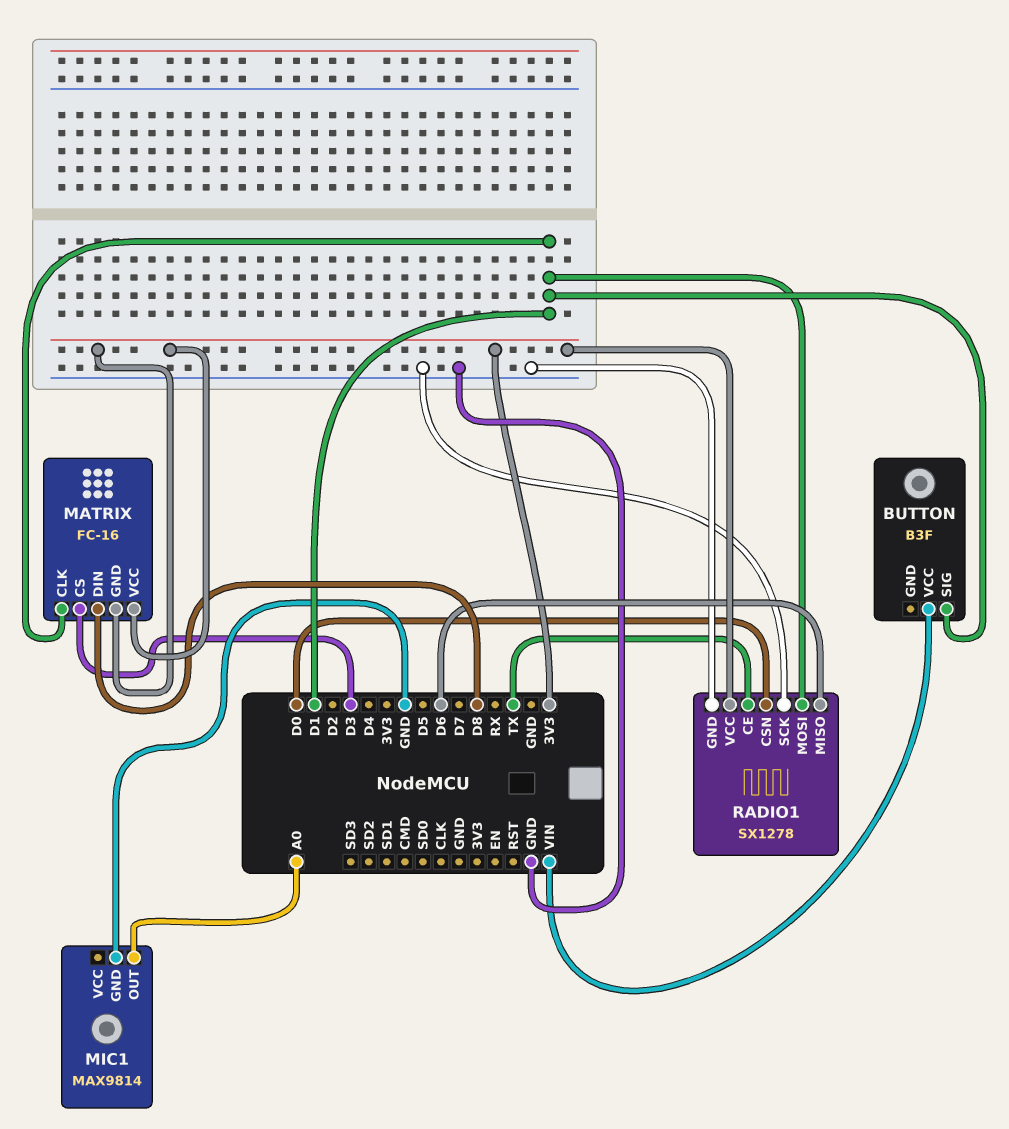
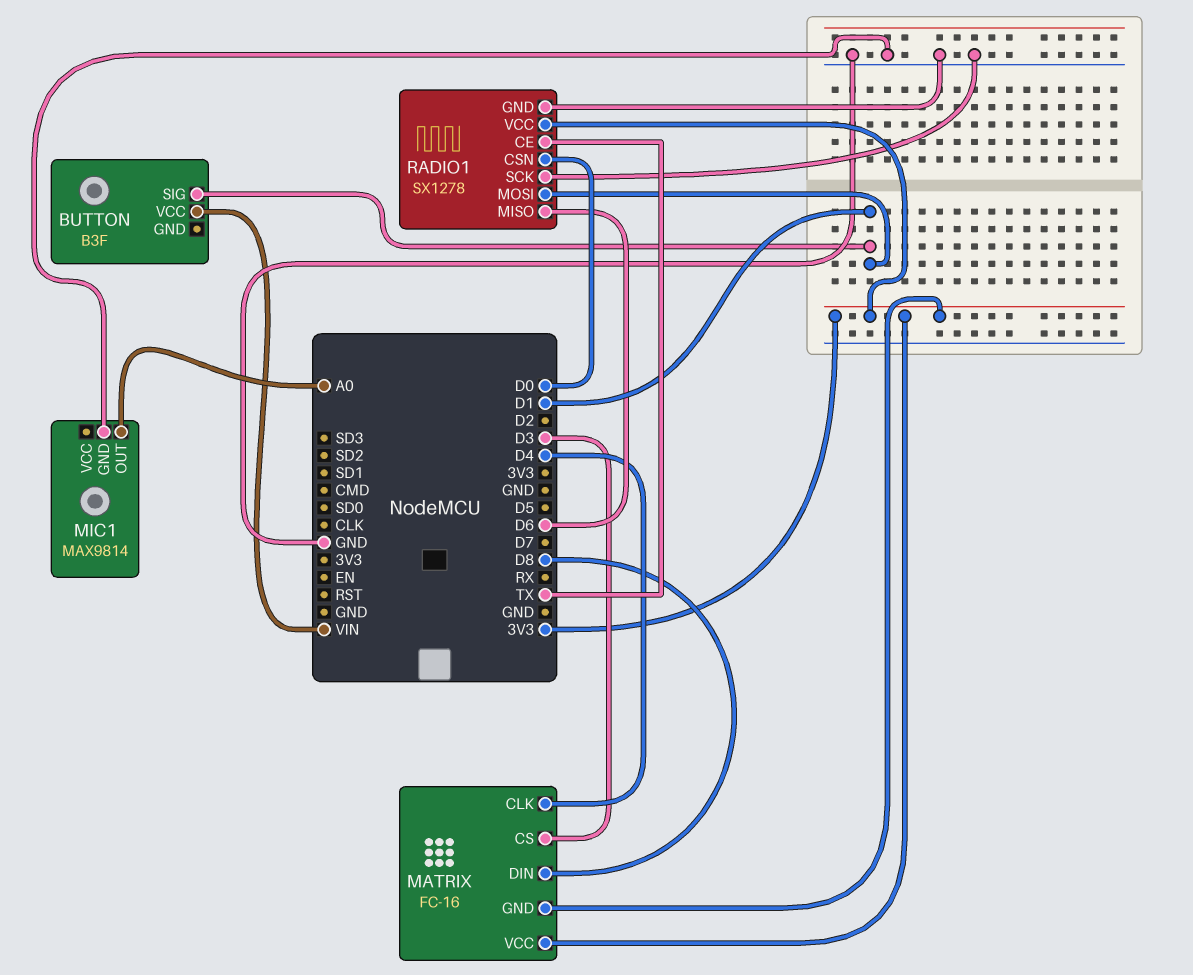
MATRIX pin CLK: D1 -> D4

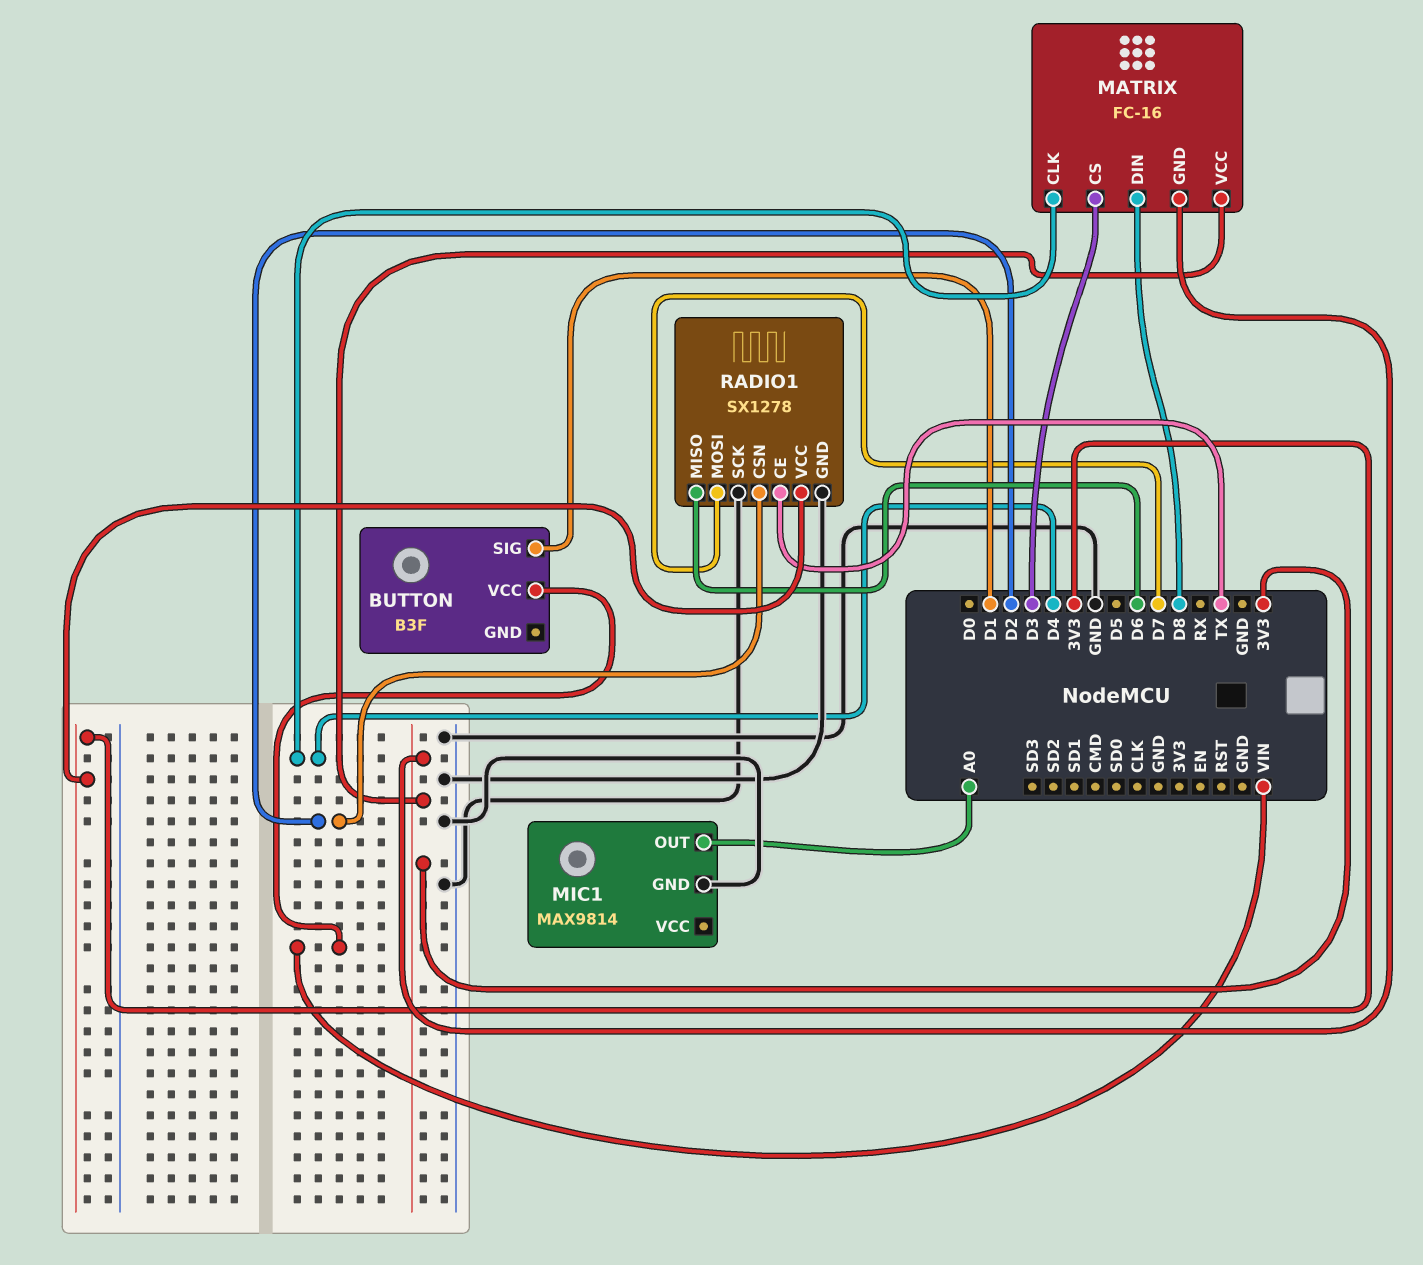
RADIO1 pin CSN: D0 -> D2
RADIO1 pin MOSI: D1 -> D7

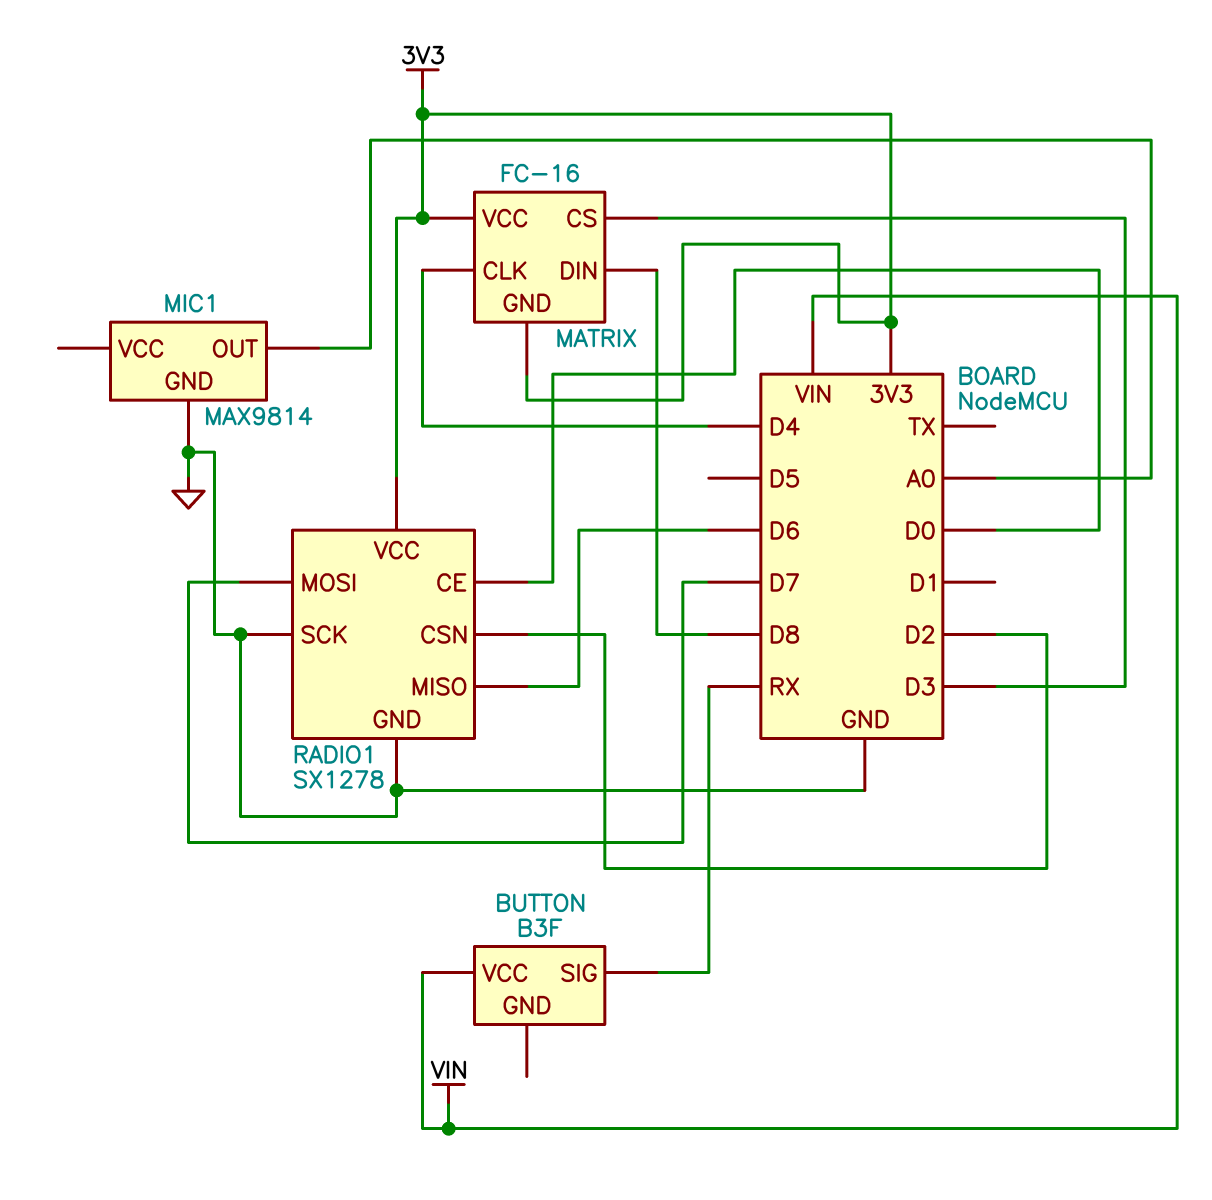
BUTTON pin SIG: D1 -> RX
RADIO1 pin CE: TX -> D0

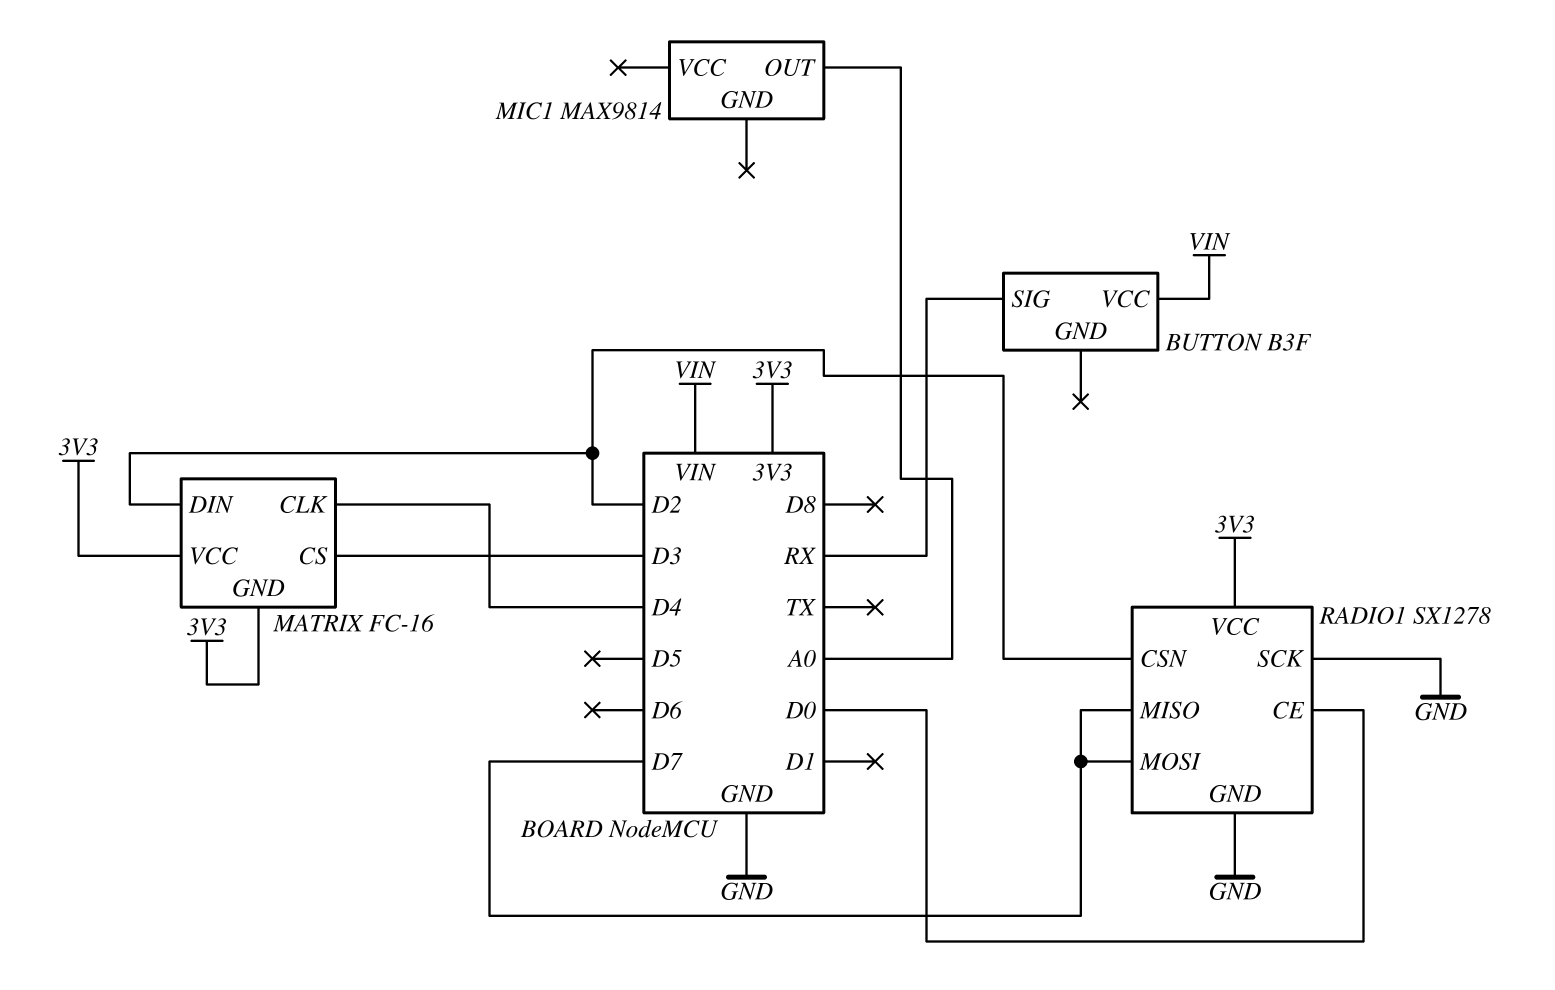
MATRIX pin DIN: D8 -> D2
MIC1 pin GND: GND -> none
RADIO1 pin MISO: D6 -> D7

